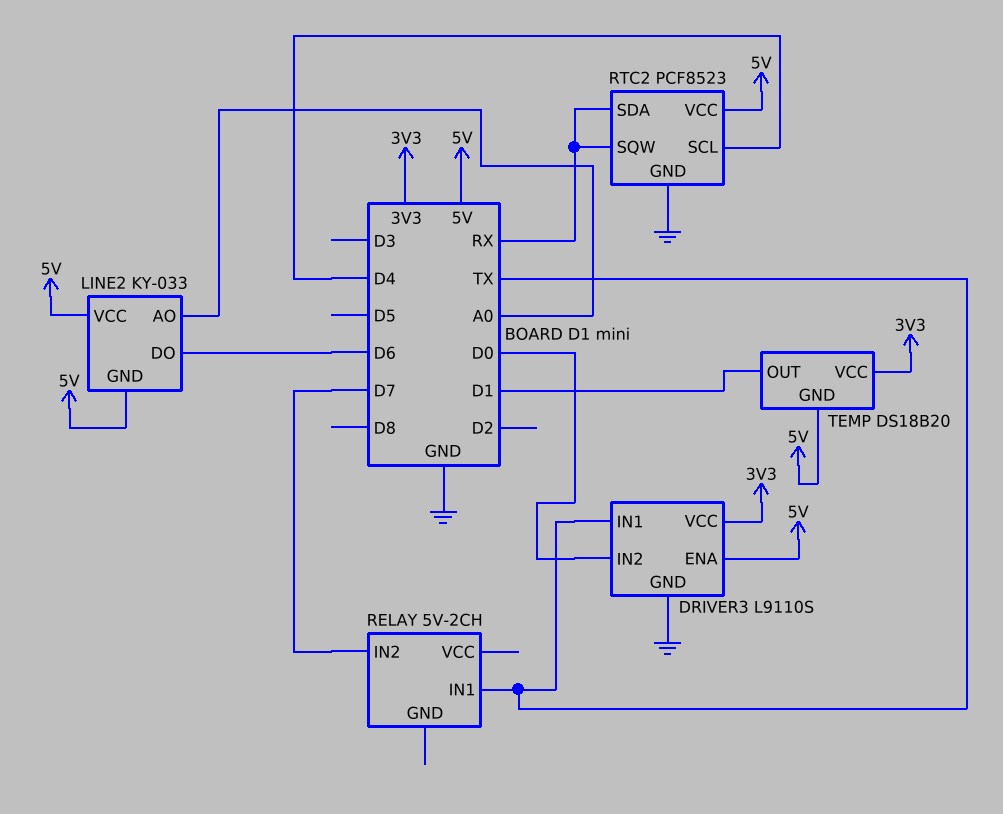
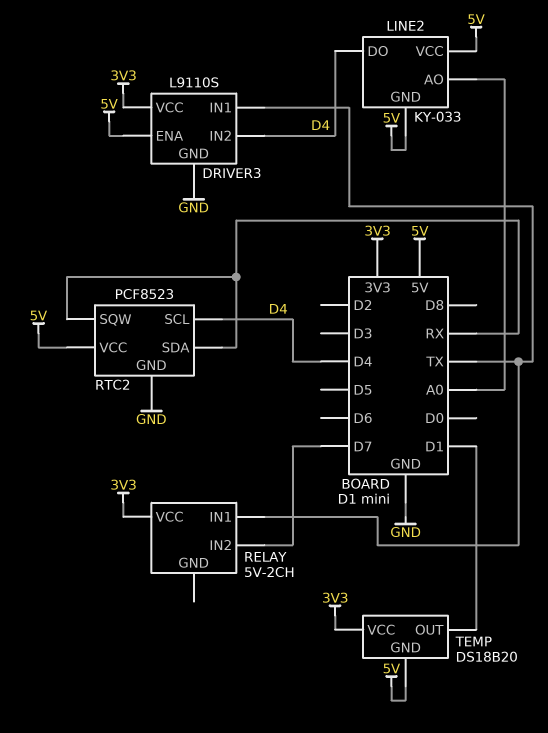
DRIVER3 pin IN2: D0 -> D4
LINE2 pin DO: D6 -> D4
RELAY pin VCC: none -> 3V3

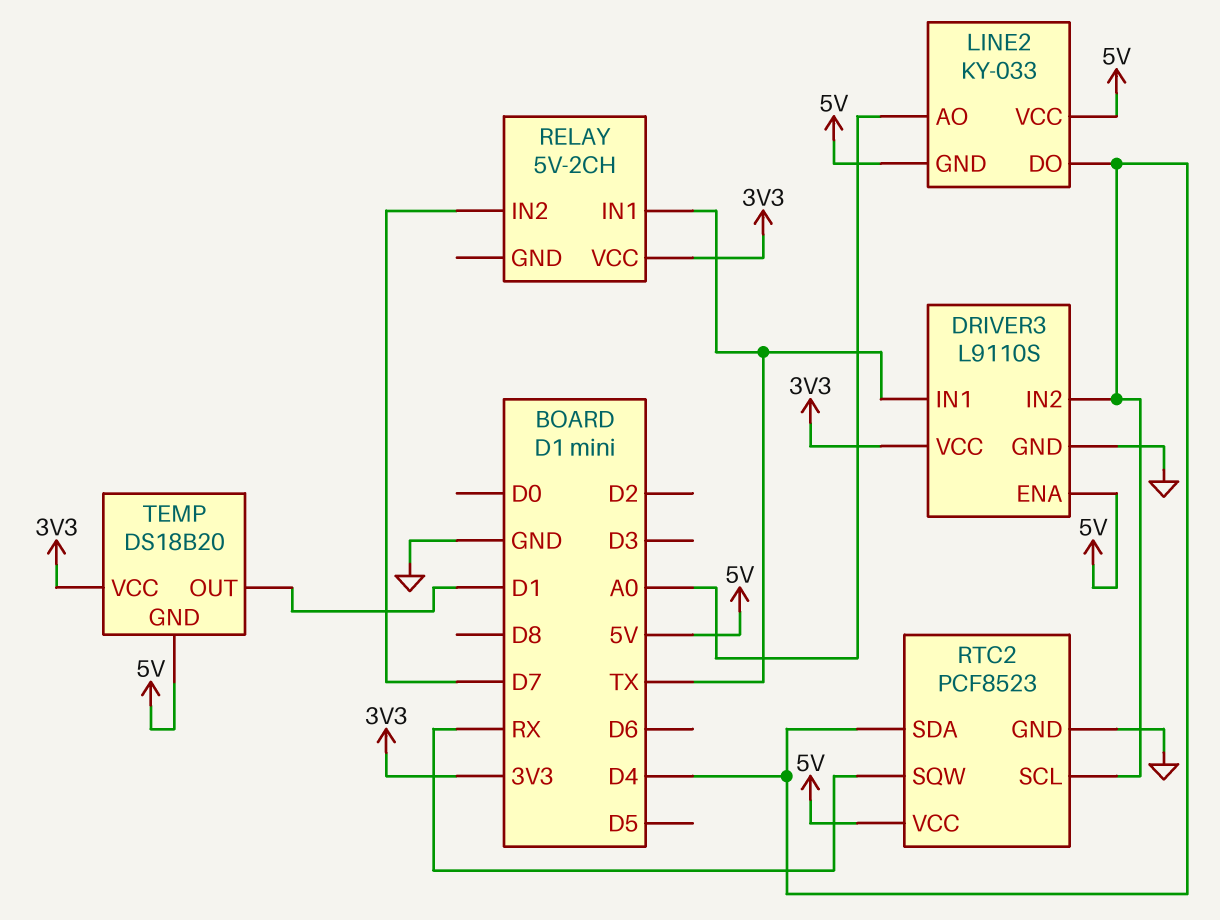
RTC2 pin SDA: RX -> D4

